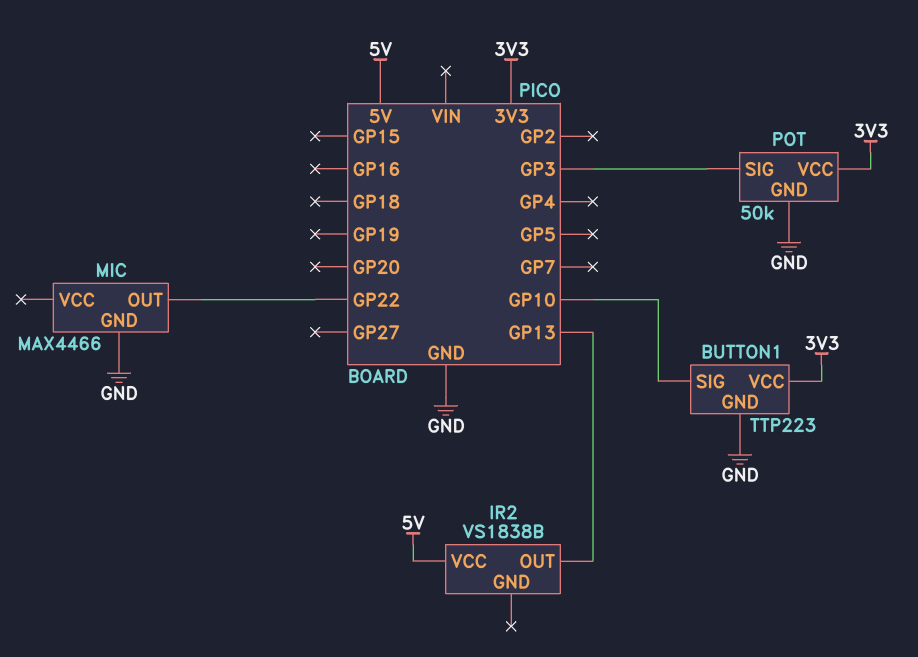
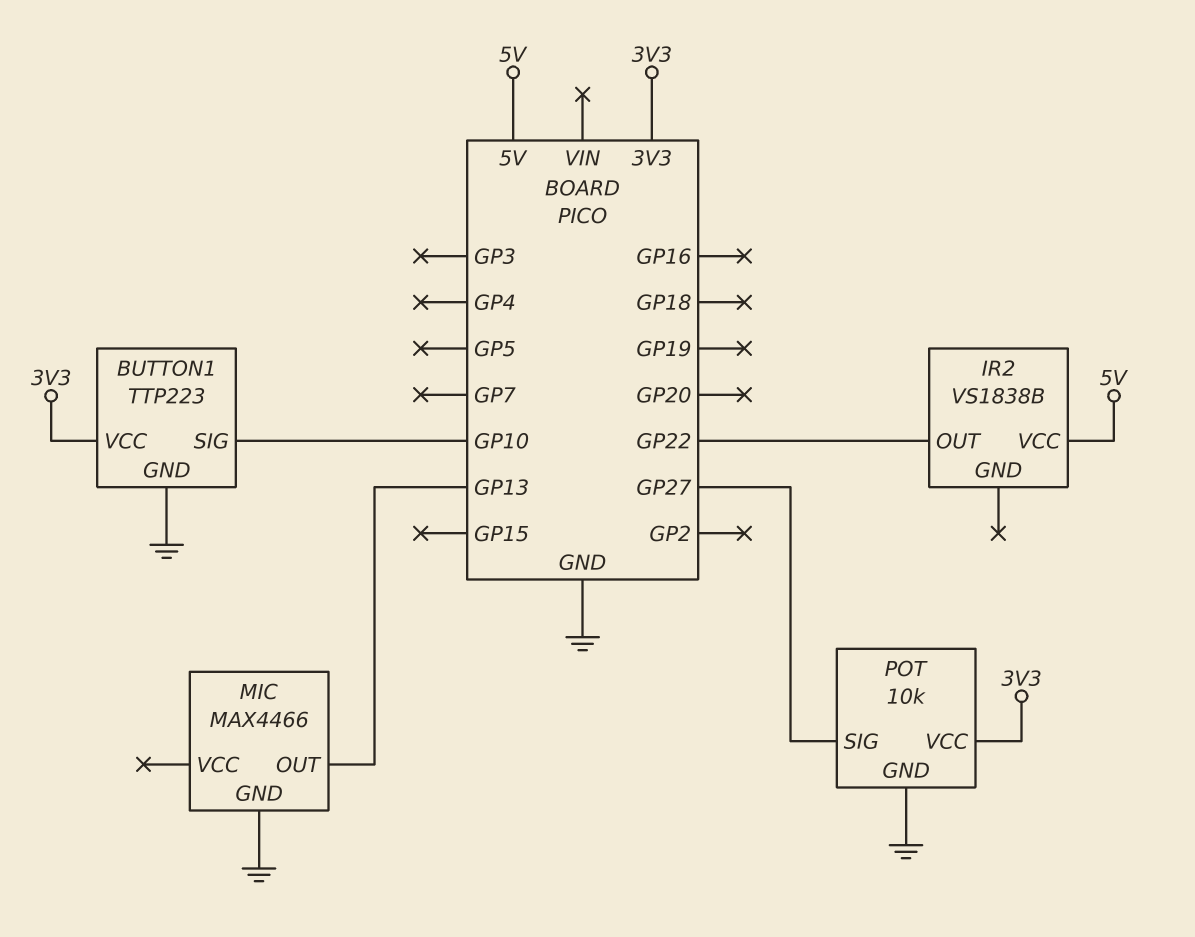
IR2 pin OUT: GP13 -> GP22
MIC pin OUT: GP22 -> GP13
POT: 50k -> 10k
POT pin SIG: GP3 -> GP27

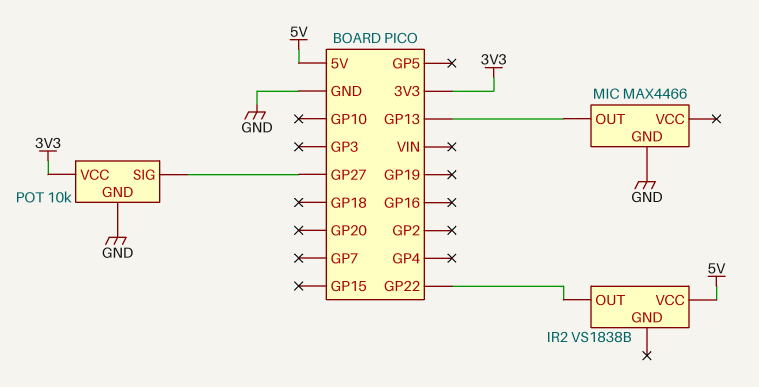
BUTTON1: TTP223 -> none
BUTTON1 pin GND: GND -> none
BUTTON1 pin SIG: GP10 -> none
BUTTON1 pin VCC: 3V3 -> none

